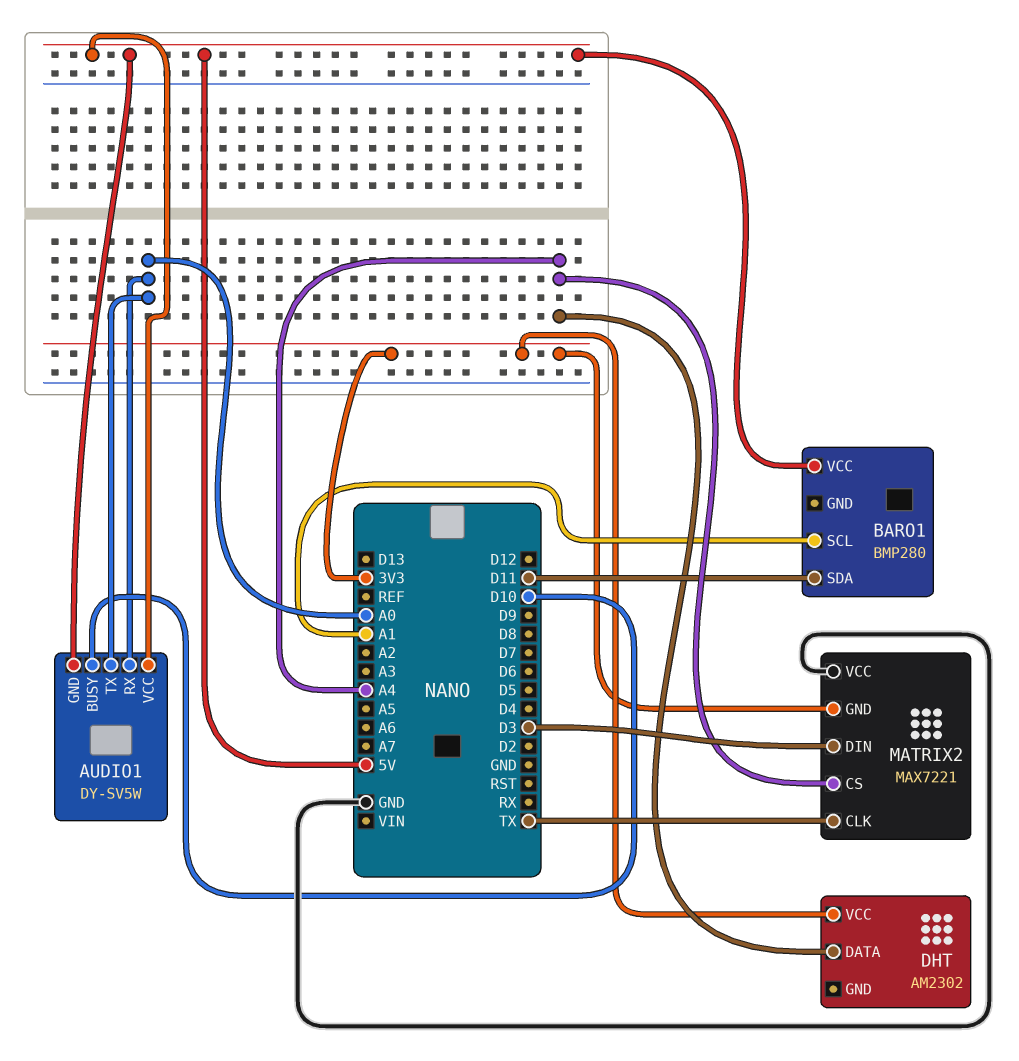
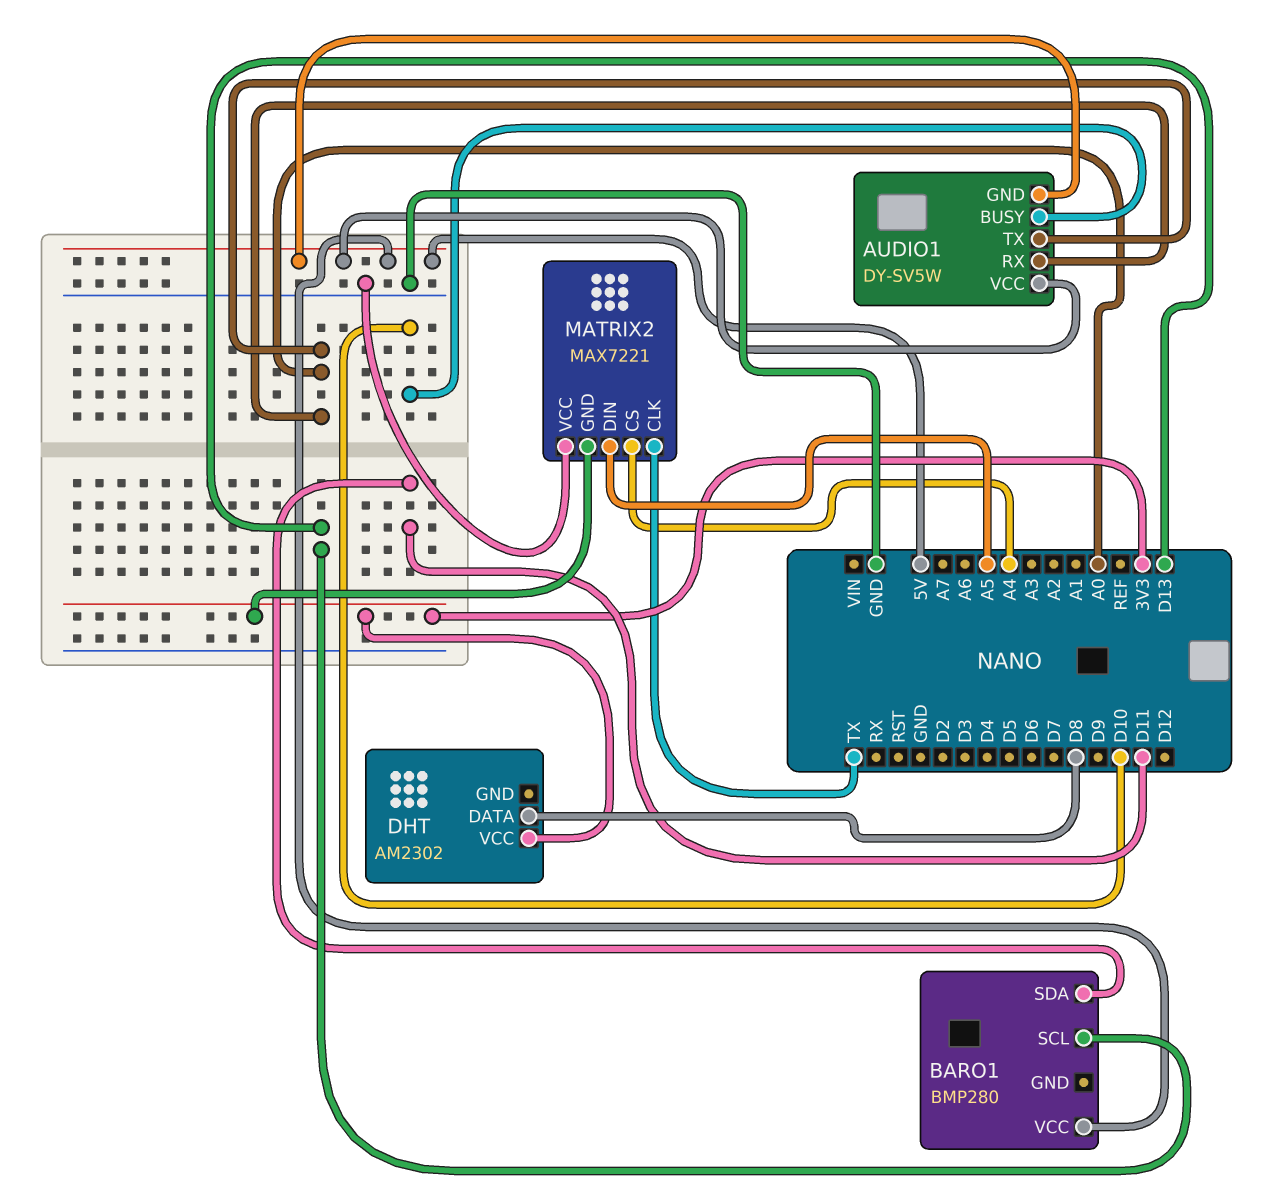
BARO1 pin SCL: A1 -> D13
DHT pin DATA: A4 -> D8
MATRIX2 pin DIN: D3 -> A5

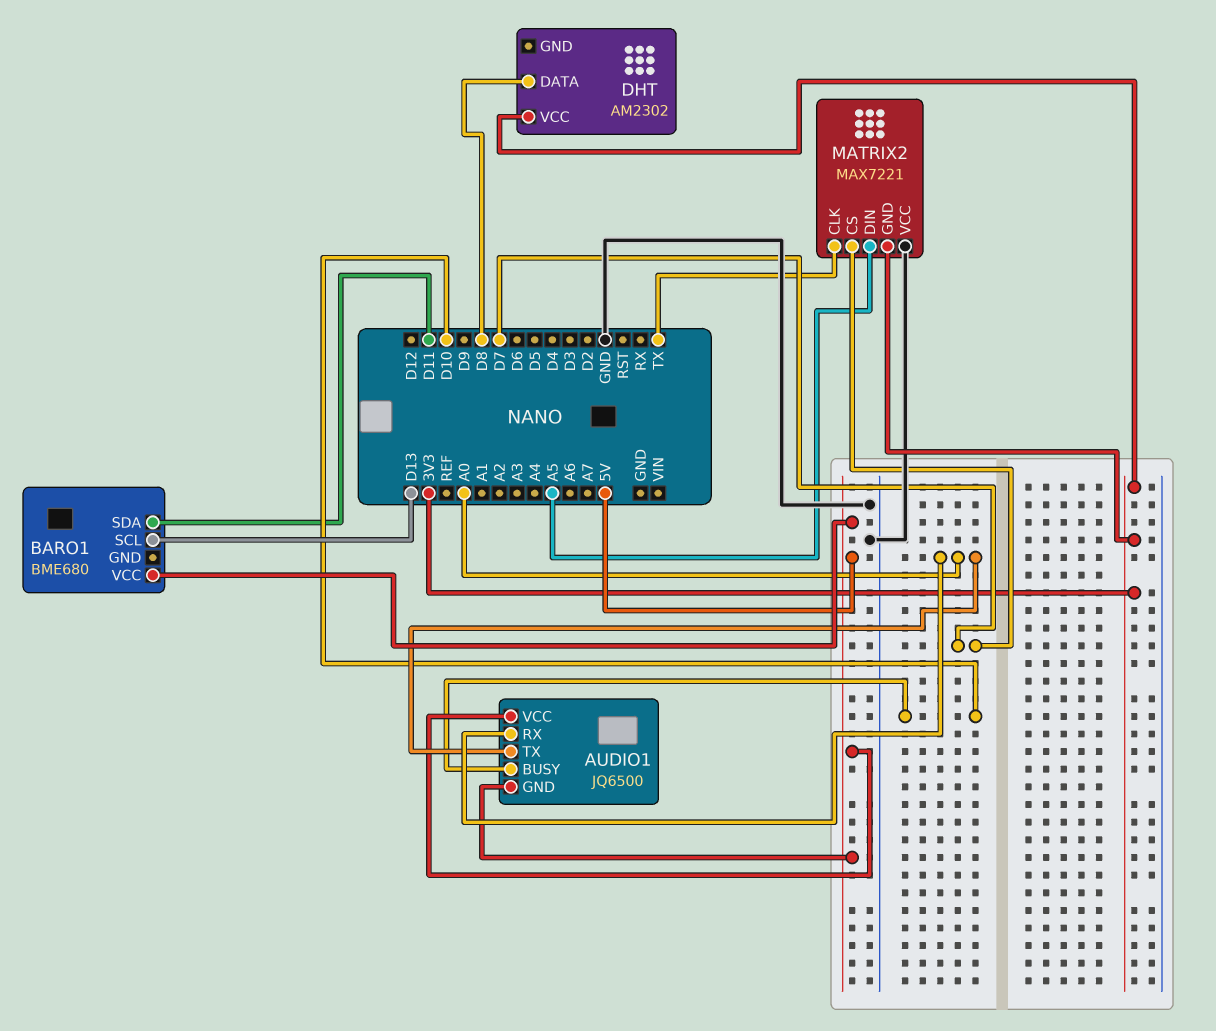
AUDIO1: DY-SV5W -> JQ6500
BARO1: BMP280 -> BME680
MATRIX2 pin CS: A4 -> D7

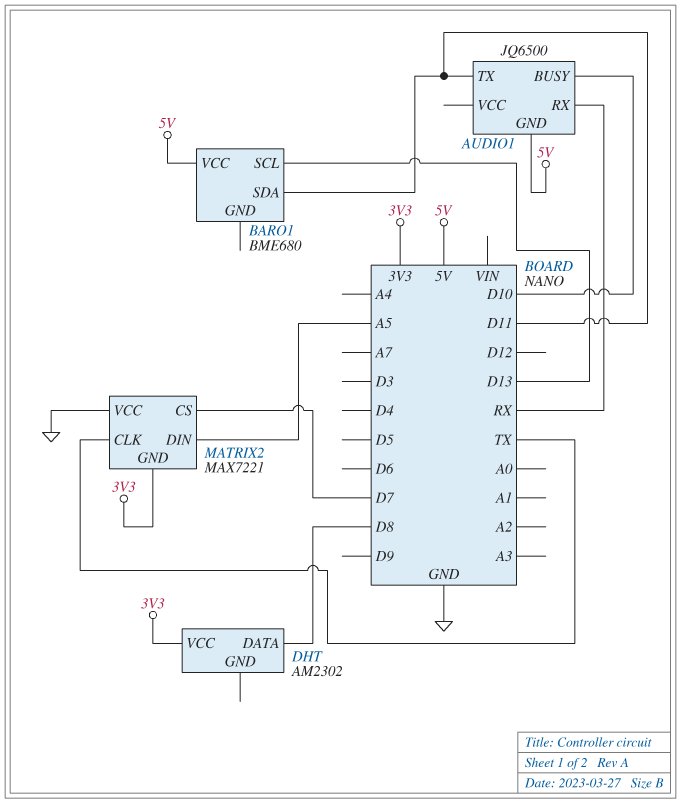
AUDIO1 pin RX: A0 -> RX
AUDIO1 pin TX: A0 -> D11
AUDIO1 pin VCC: 5V -> none

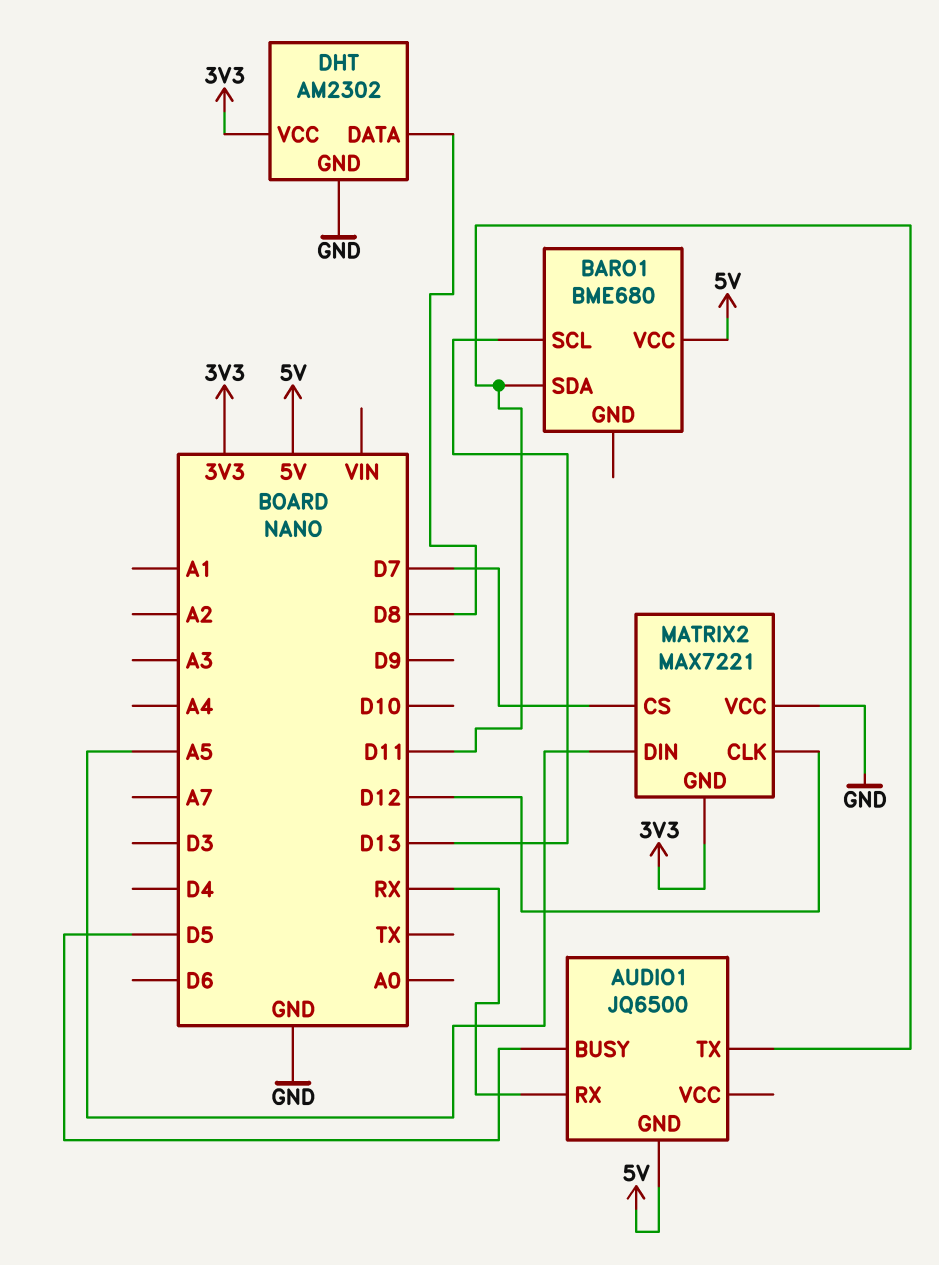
AUDIO1 pin BUSY: D10 -> D5
DHT pin GND: none -> GND
MATRIX2 pin CLK: TX -> D12

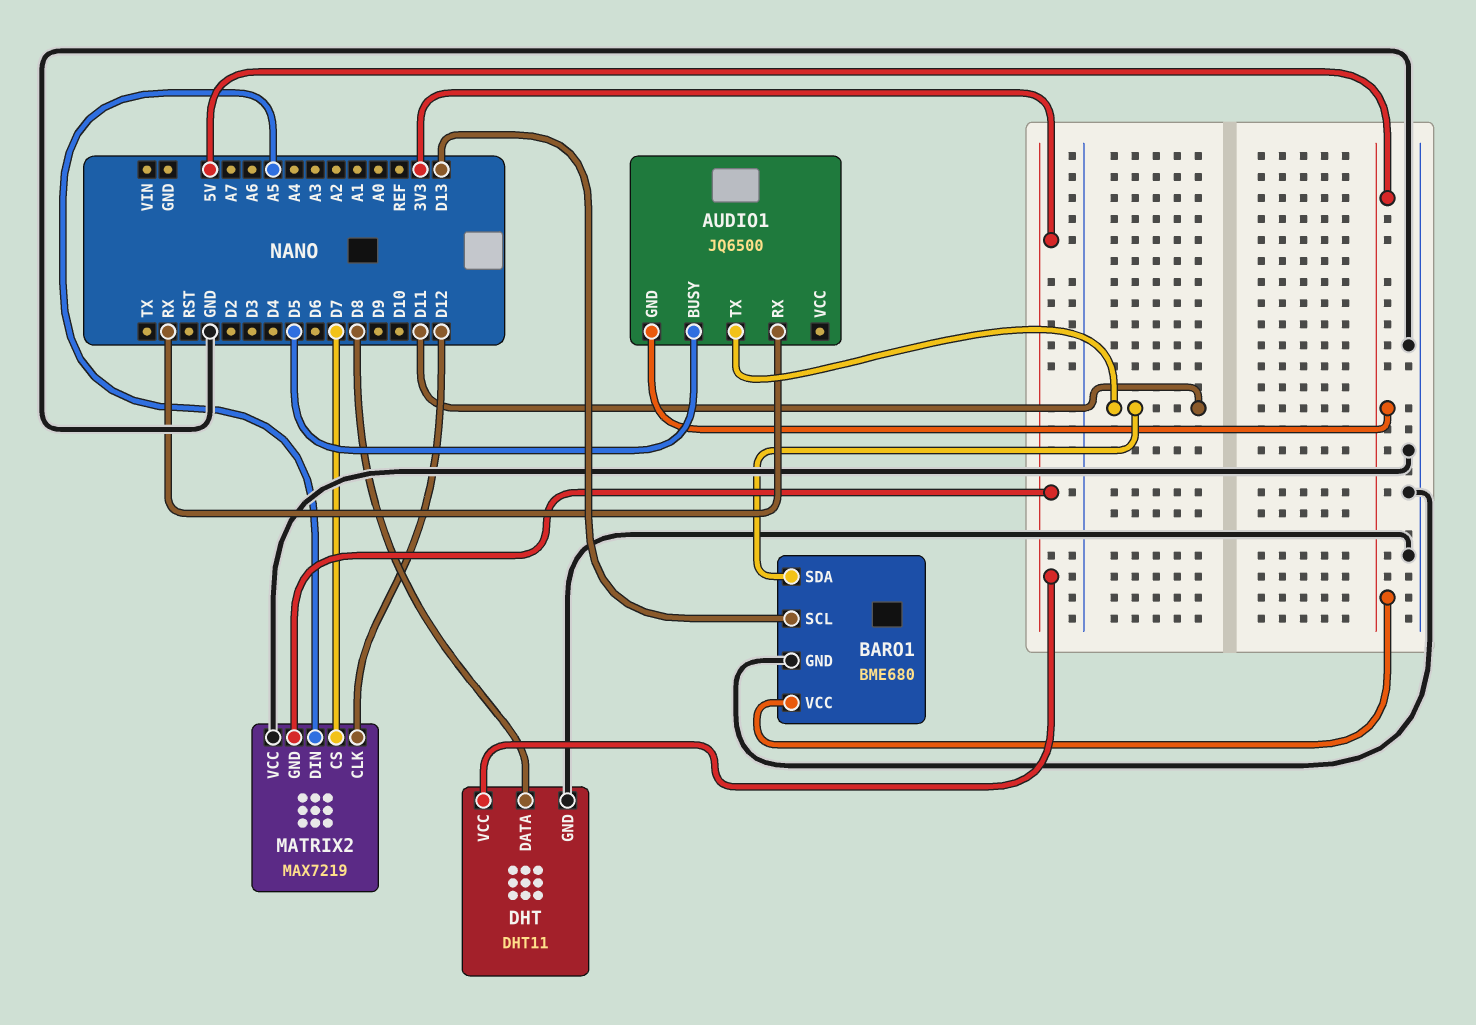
BARO1 pin GND: none -> GND
DHT: AM2302 -> DHT11
MATRIX2: MAX7221 -> MAX7219

